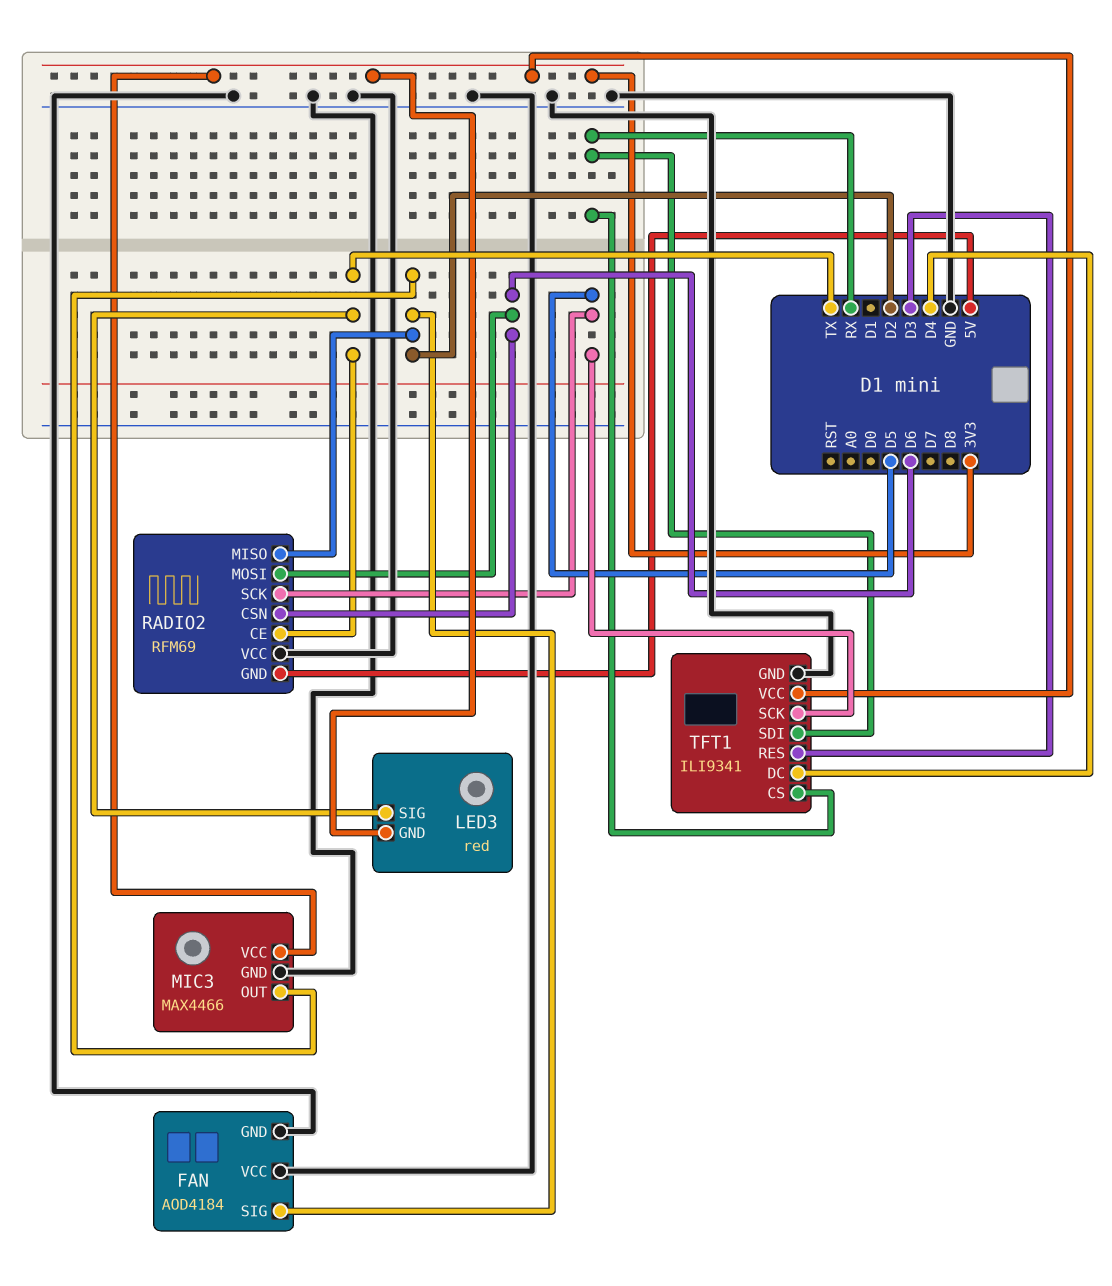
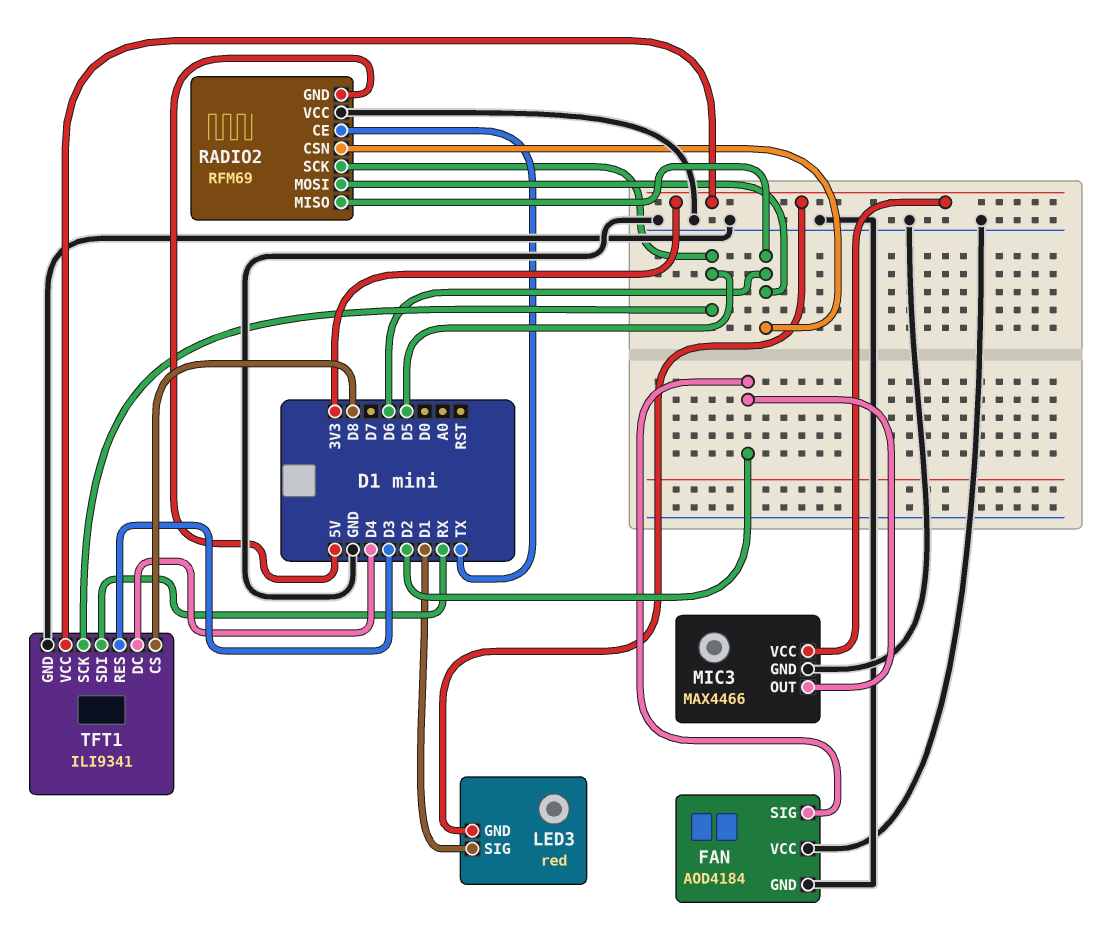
LED3 pin SIG: TX -> D1
RADIO2 pin MISO: D2 -> D6
TFT1 pin CS: RX -> D8

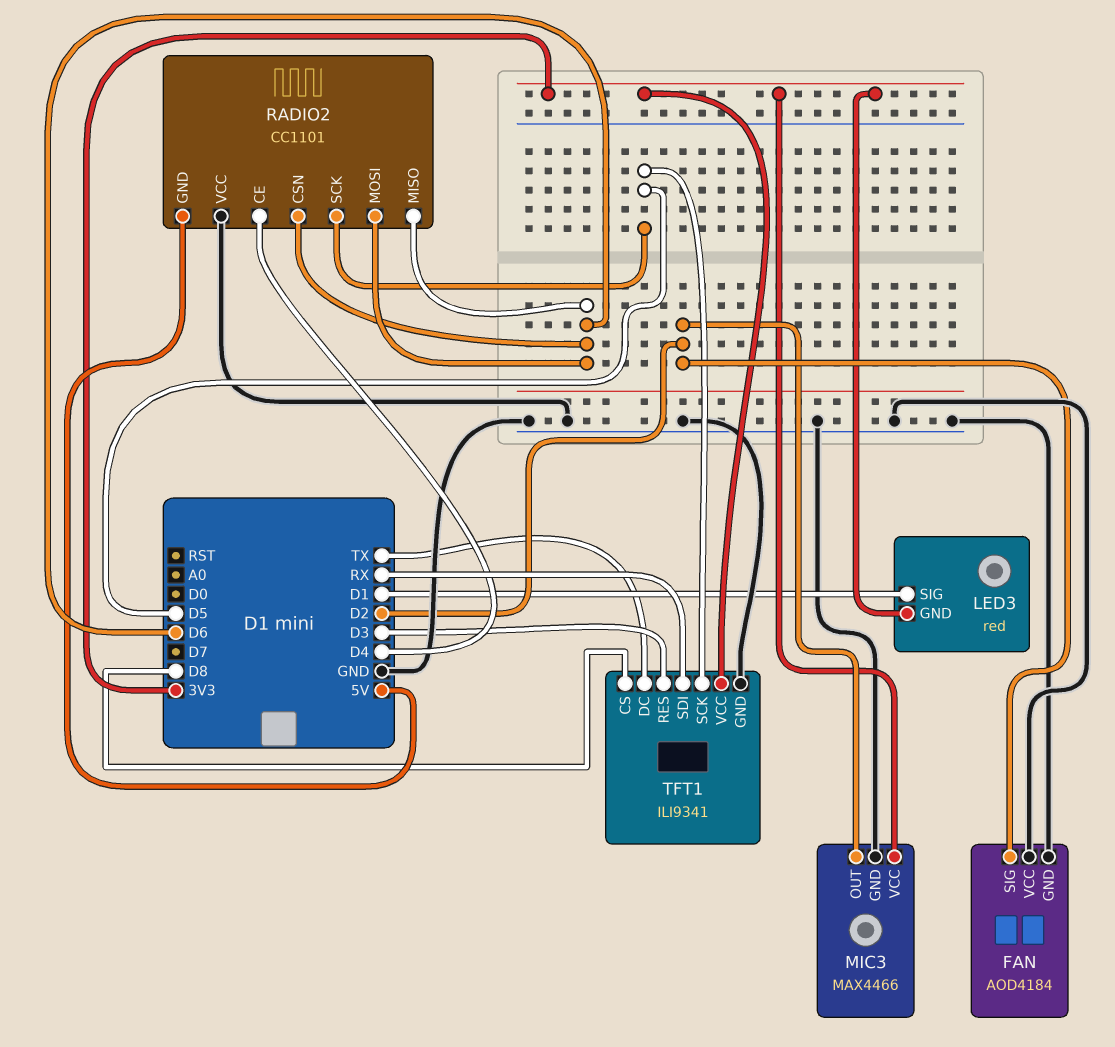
RADIO2: RFM69 -> CC1101
RADIO2 pin CE: TX -> D4
TFT1 pin DC: D4 -> TX

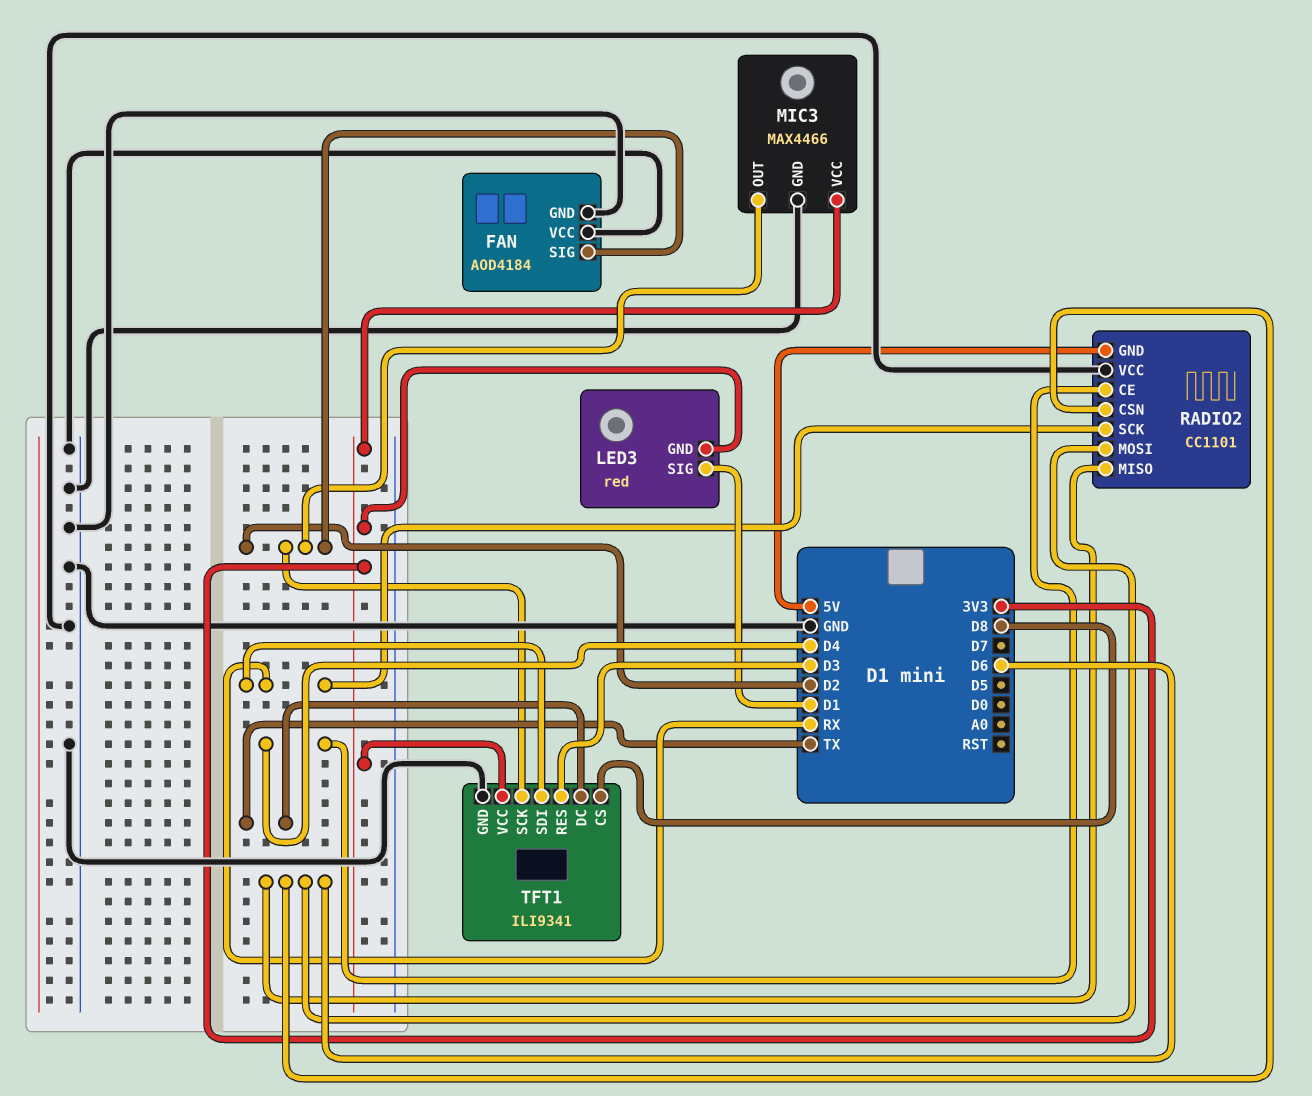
RADIO2 pin SCK: D5 -> RX
TFT1 pin SCK: D5 -> D2

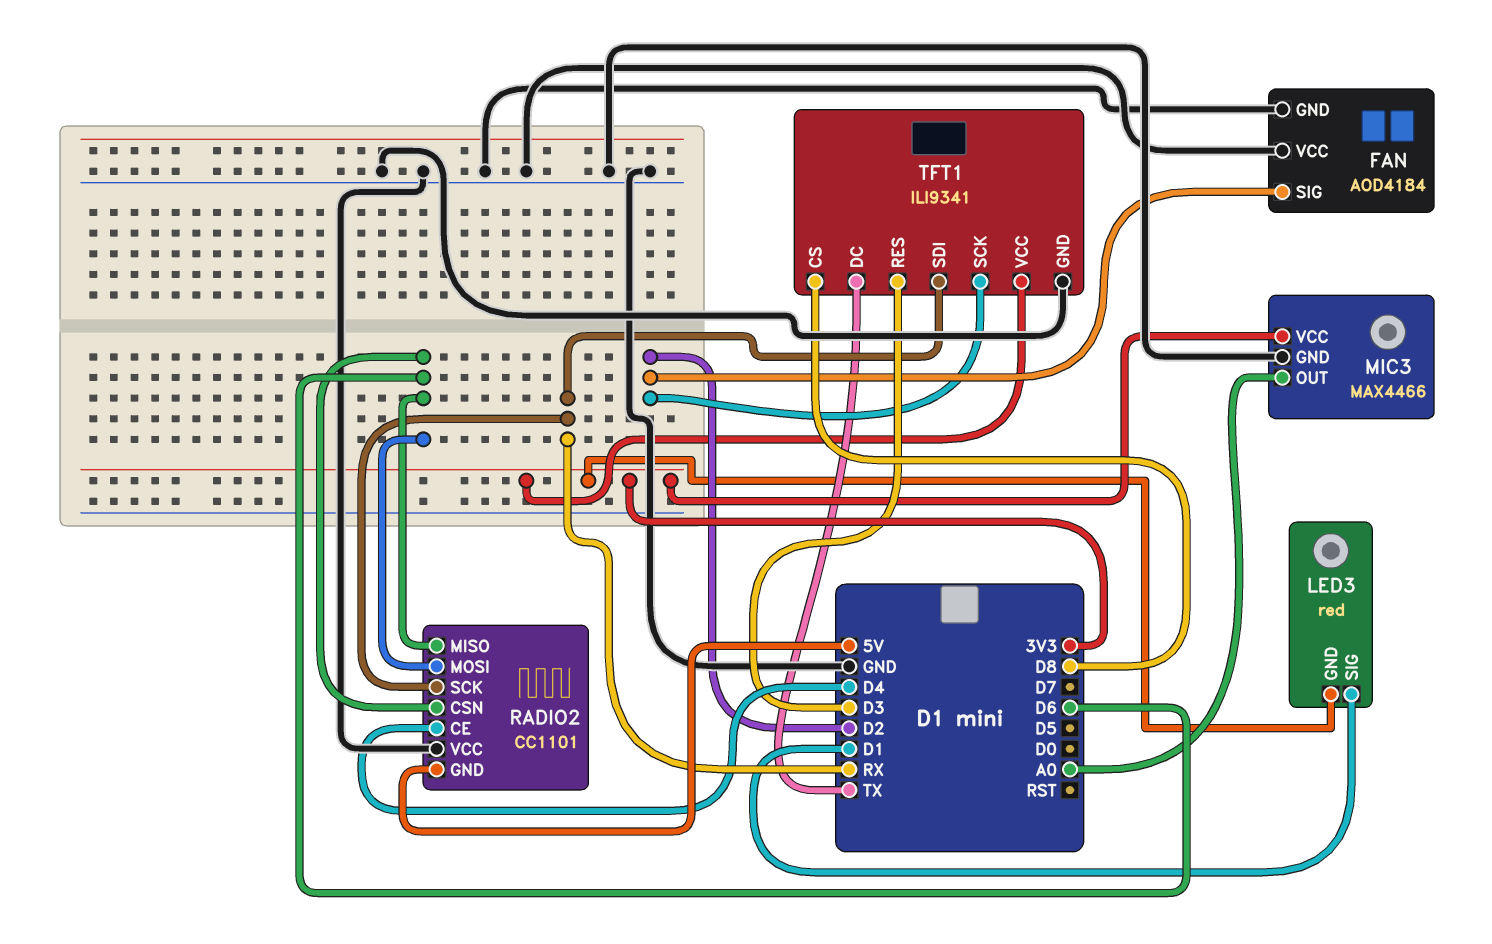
MIC3 pin OUT: D2 -> A0

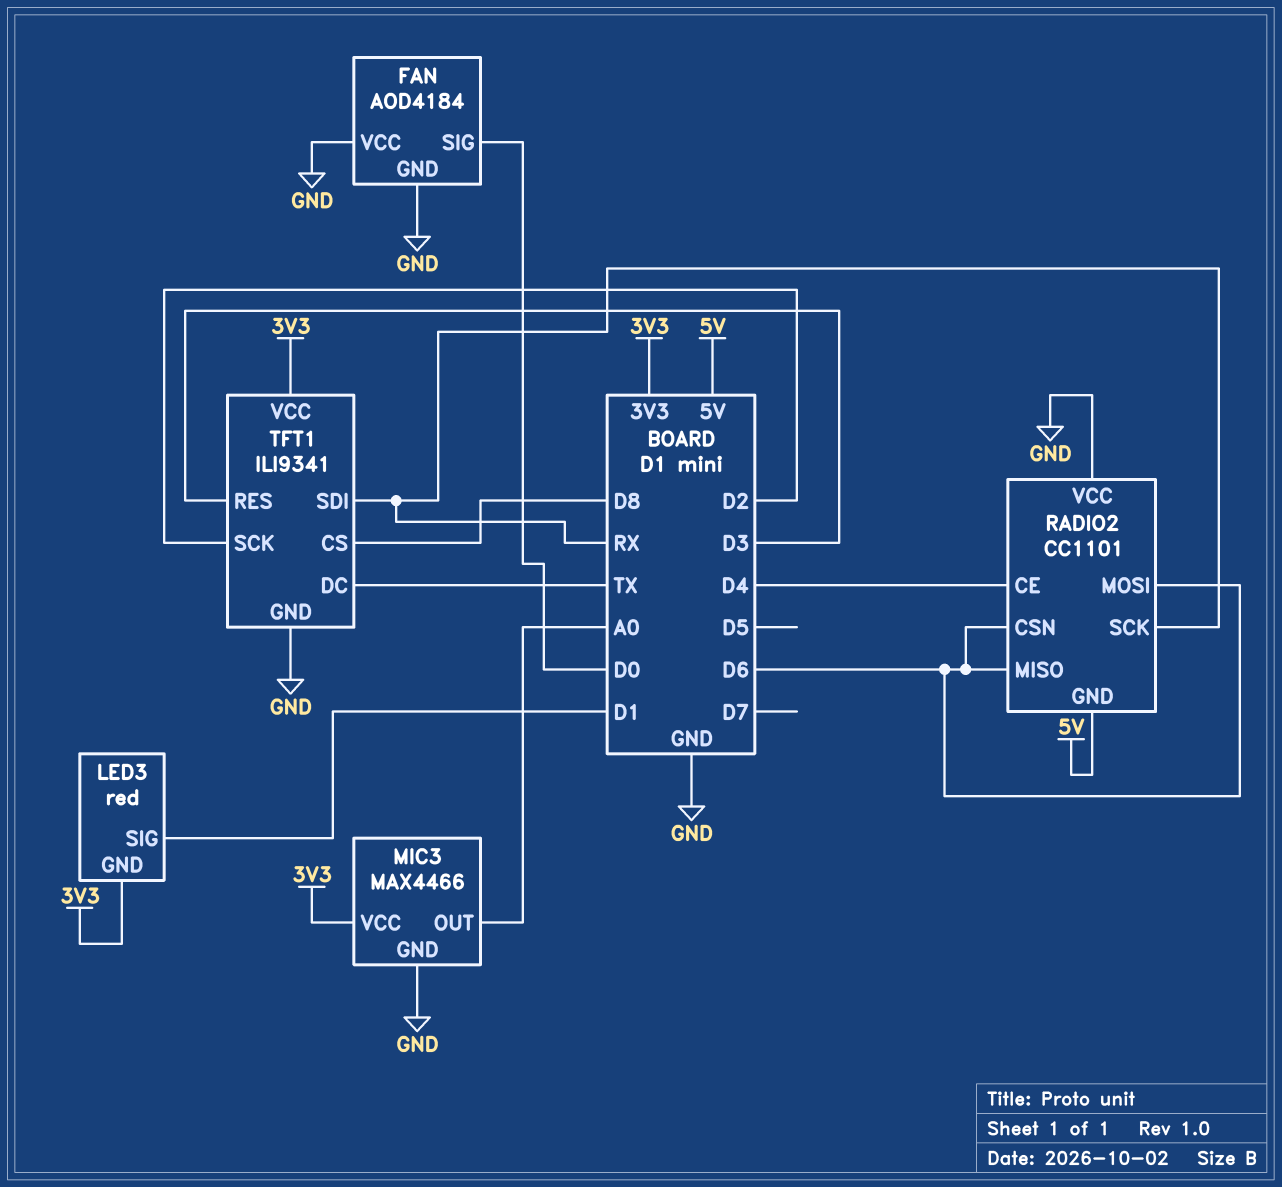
FAN pin SIG: D2 -> D0

